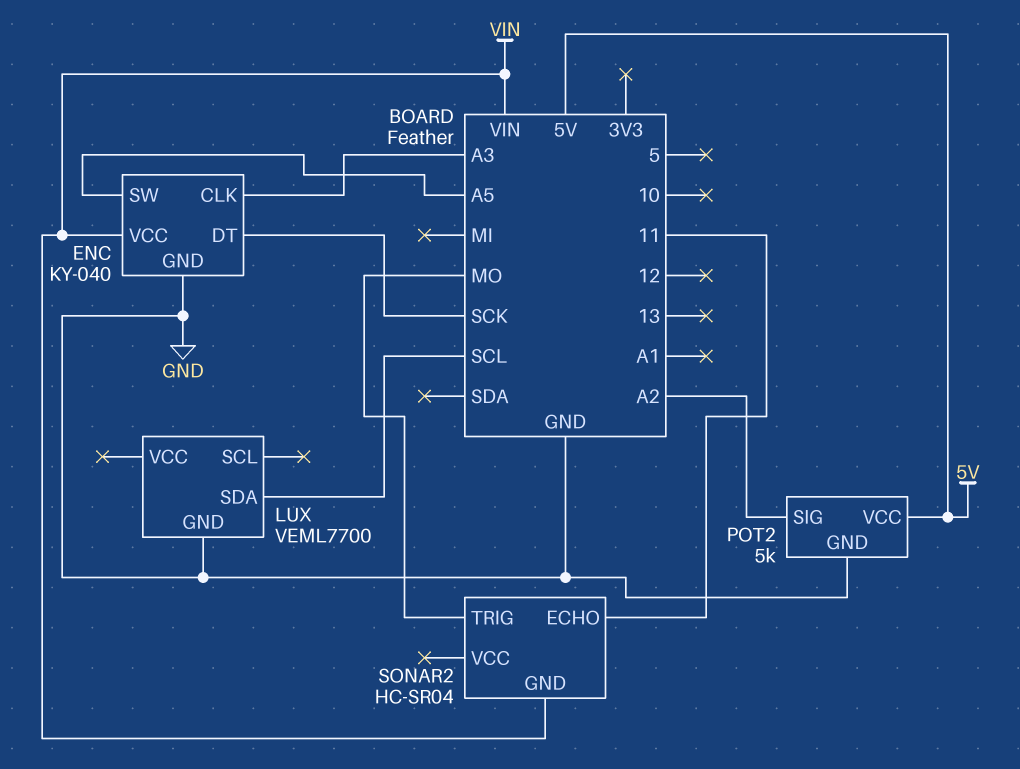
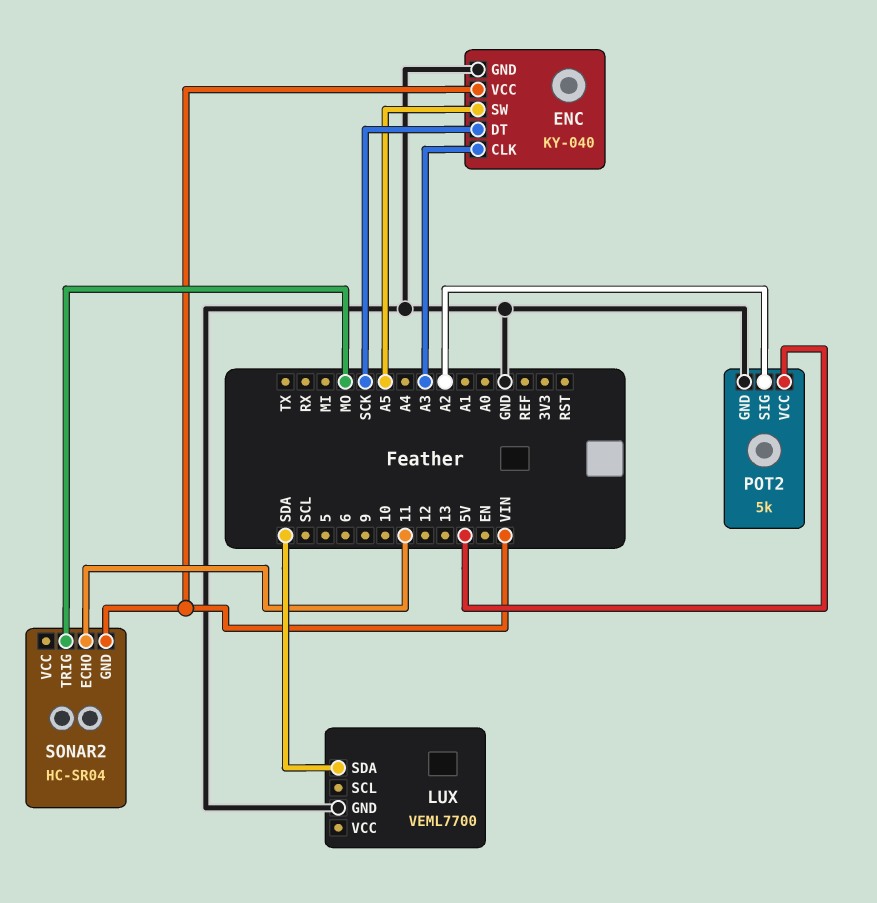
LUX pin SDA: SCL -> SDA

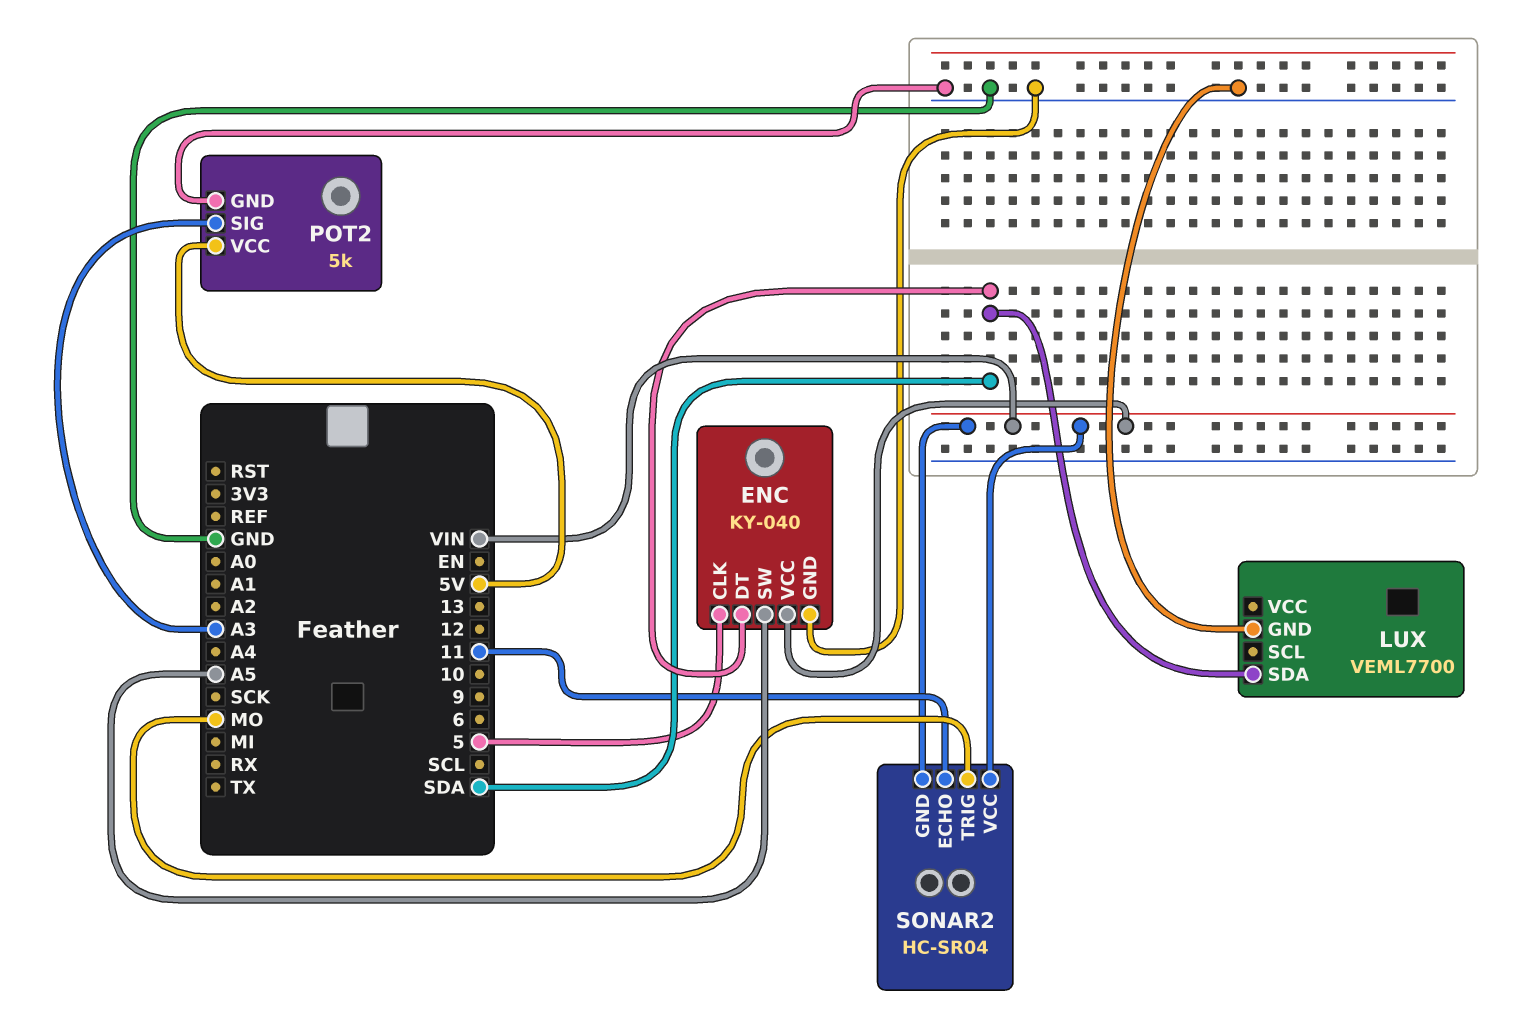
ENC pin CLK: A3 -> 5
ENC pin DT: SCK -> SDA
POT2 pin SIG: A2 -> A3
SONAR2 pin VCC: none -> VIN

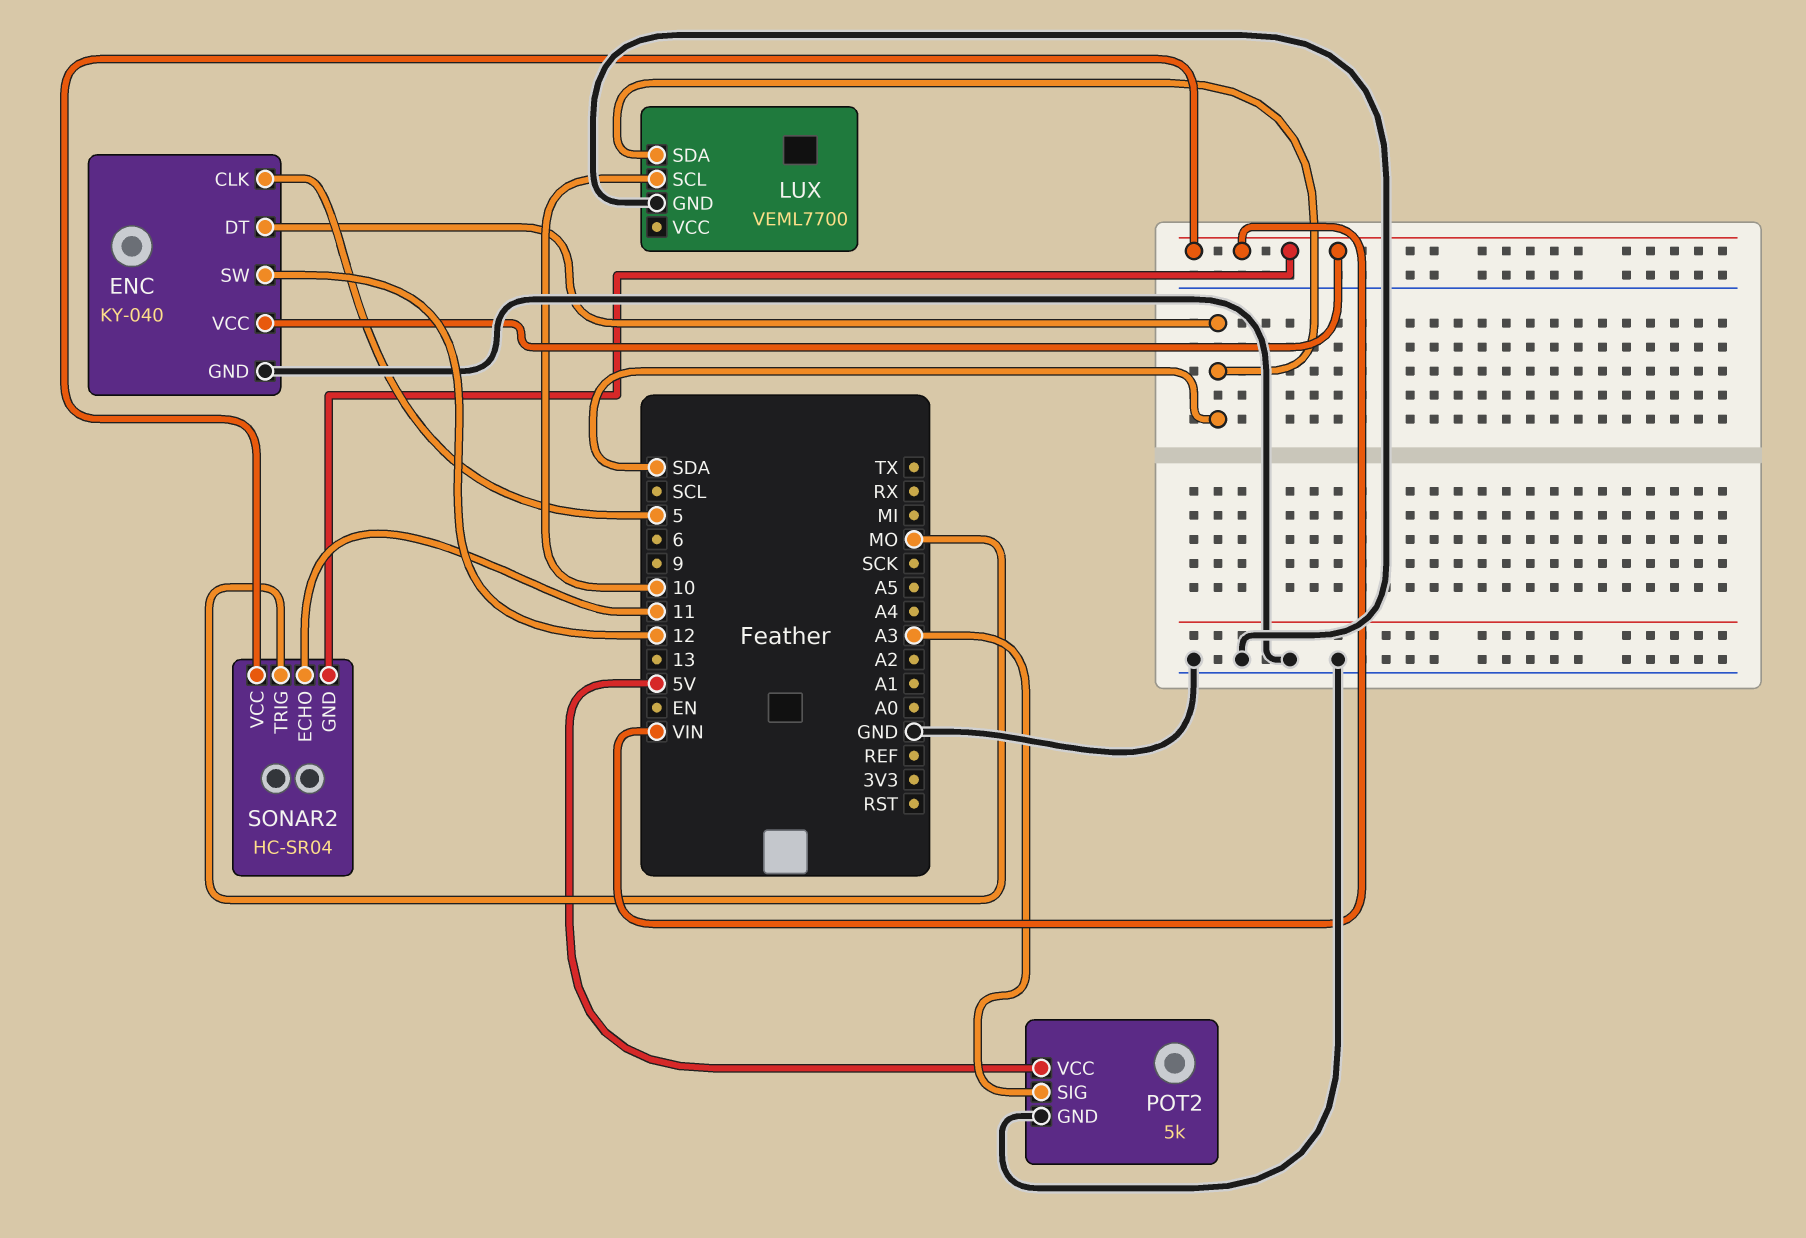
ENC pin SW: A5 -> 12
LUX pin SCL: none -> 10

